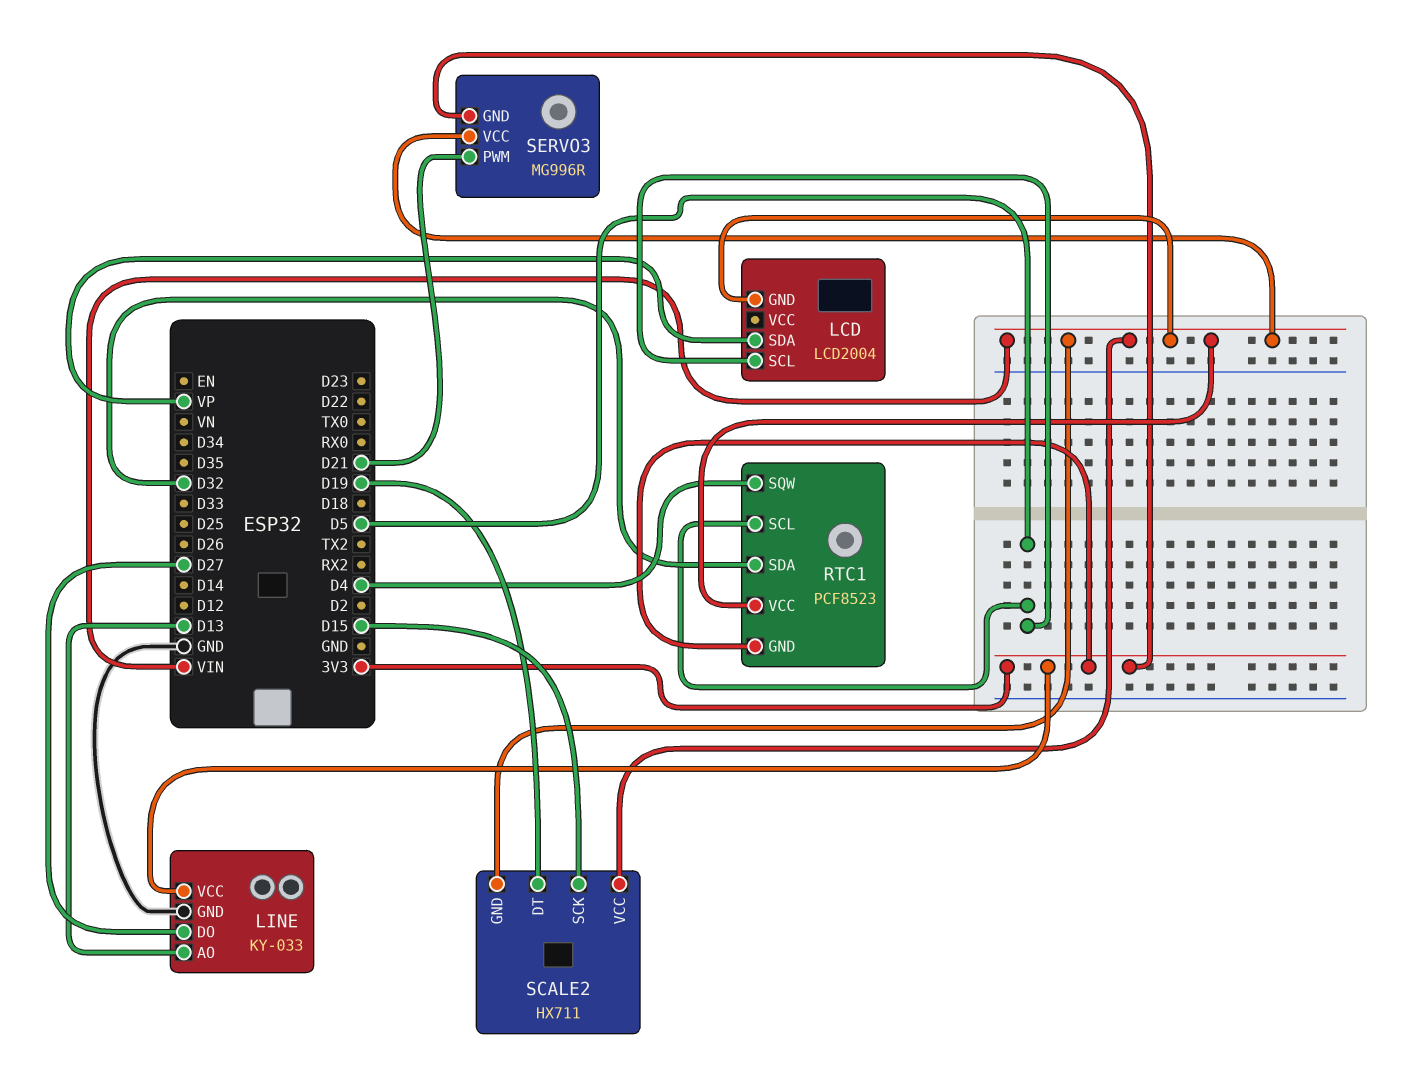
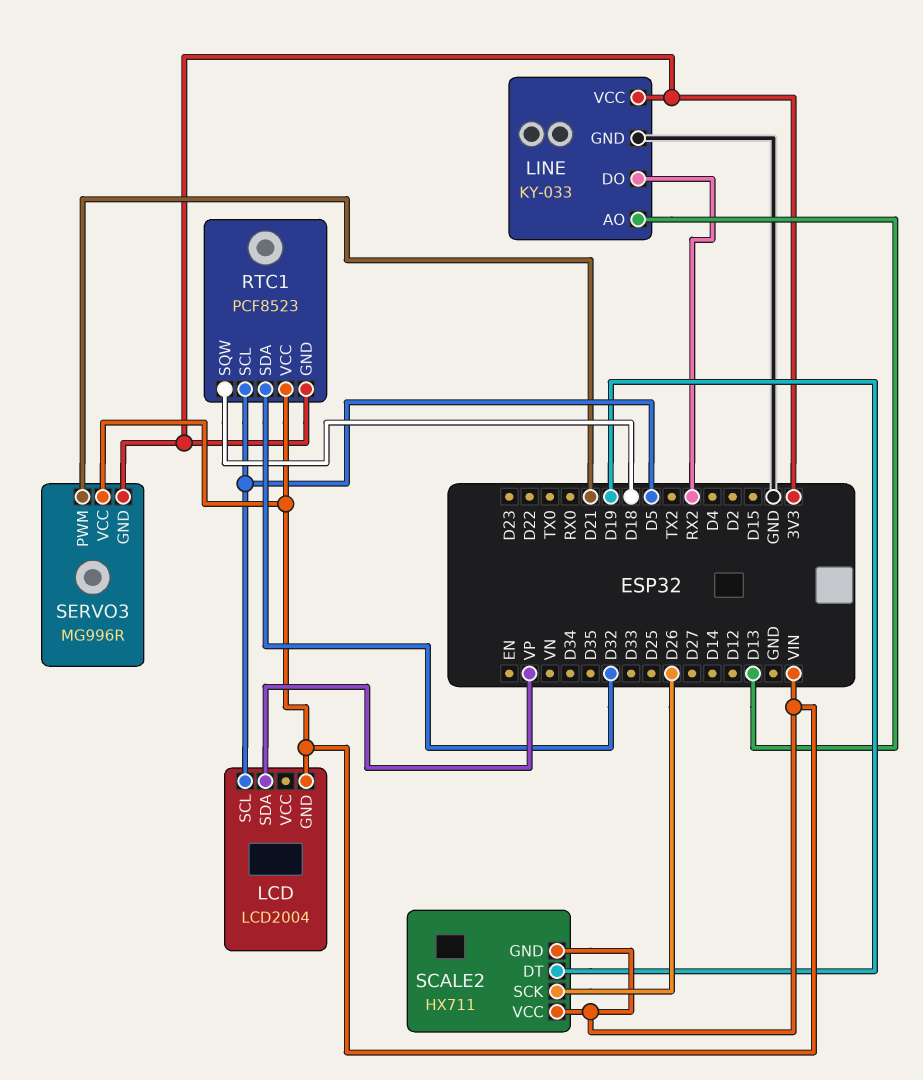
LINE pin DO: D27 -> RX2
RTC1 pin SQW: D4 -> D18
SCALE2 pin SCK: D15 -> D26

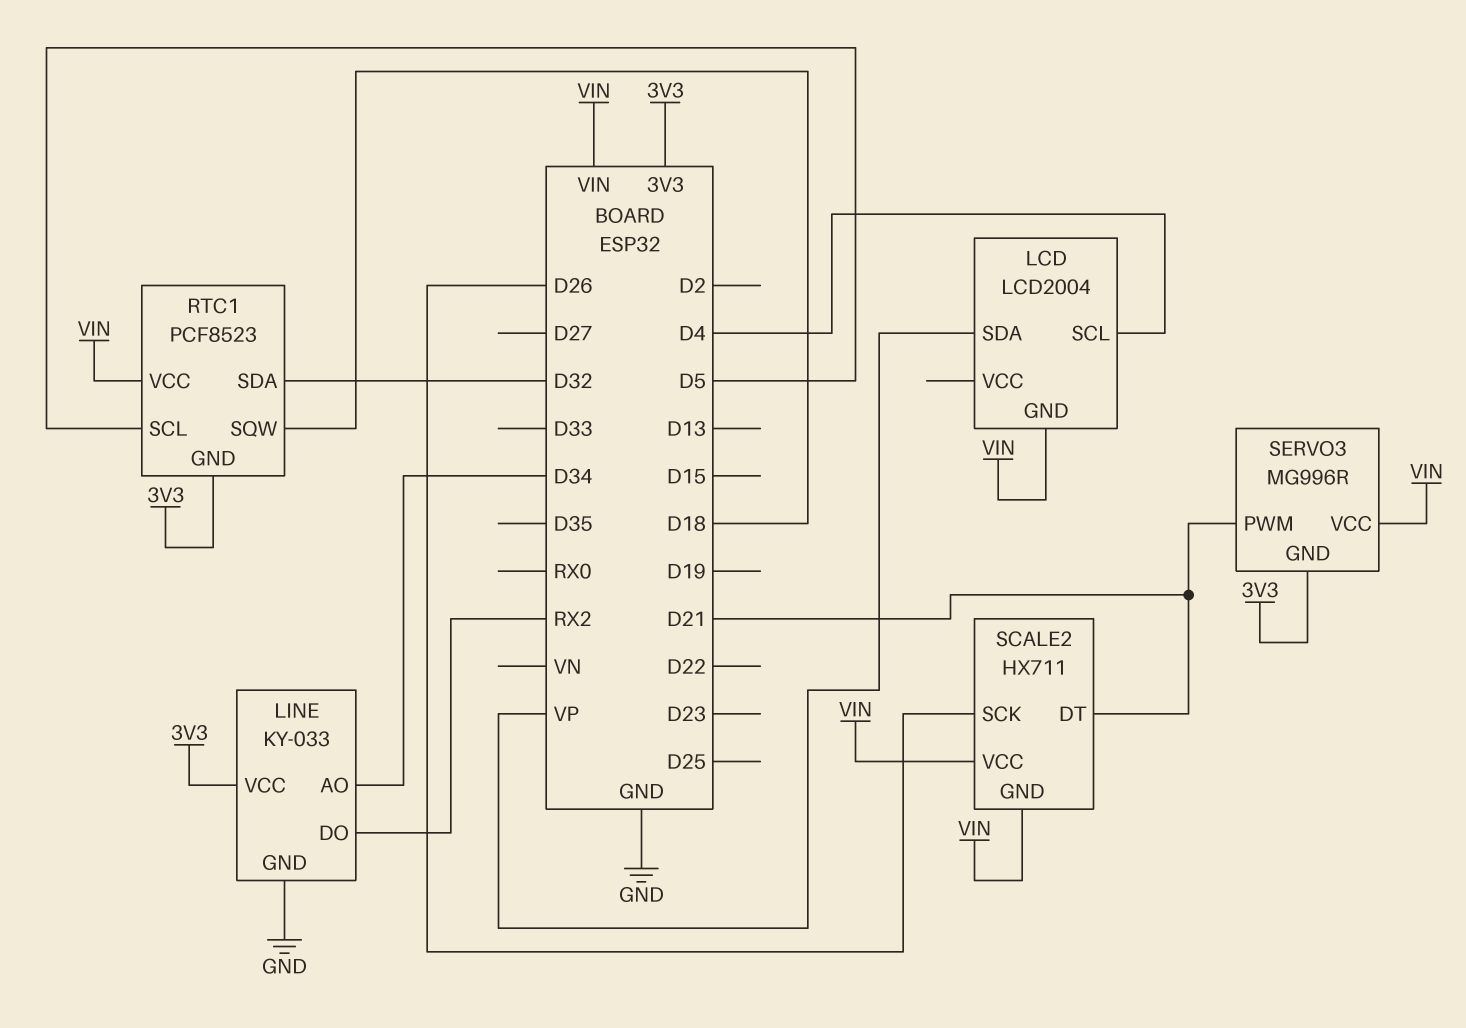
LCD pin SCL: D5 -> D4
LINE pin AO: D13 -> D34
SCALE2 pin DT: D19 -> D21

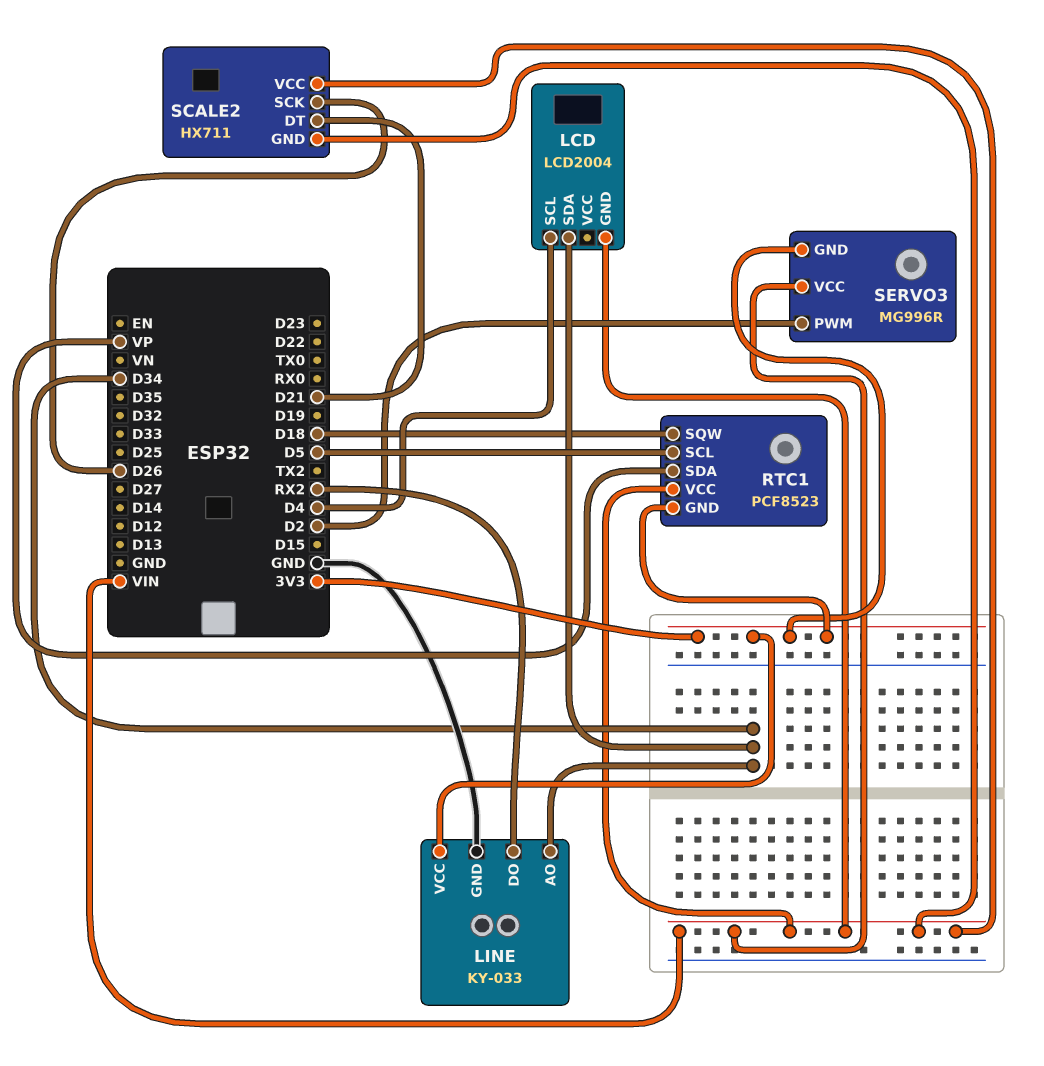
LCD pin SDA: VP -> D34
RTC1 pin SDA: D32 -> VP
SERVO3 pin PWM: D21 -> D2

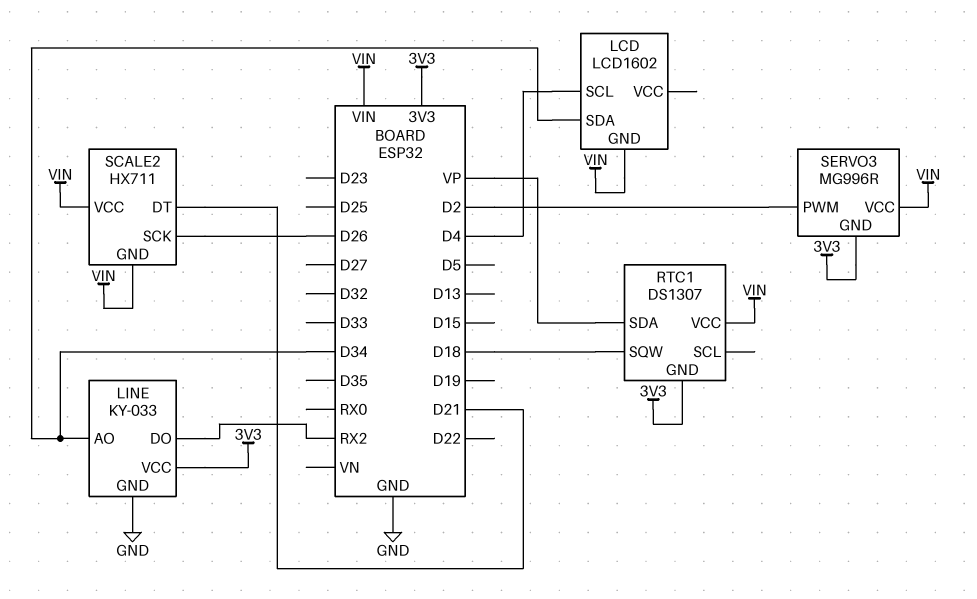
LCD: LCD2004 -> LCD1602
RTC1: PCF8523 -> DS1307
RTC1 pin SCL: D5 -> none

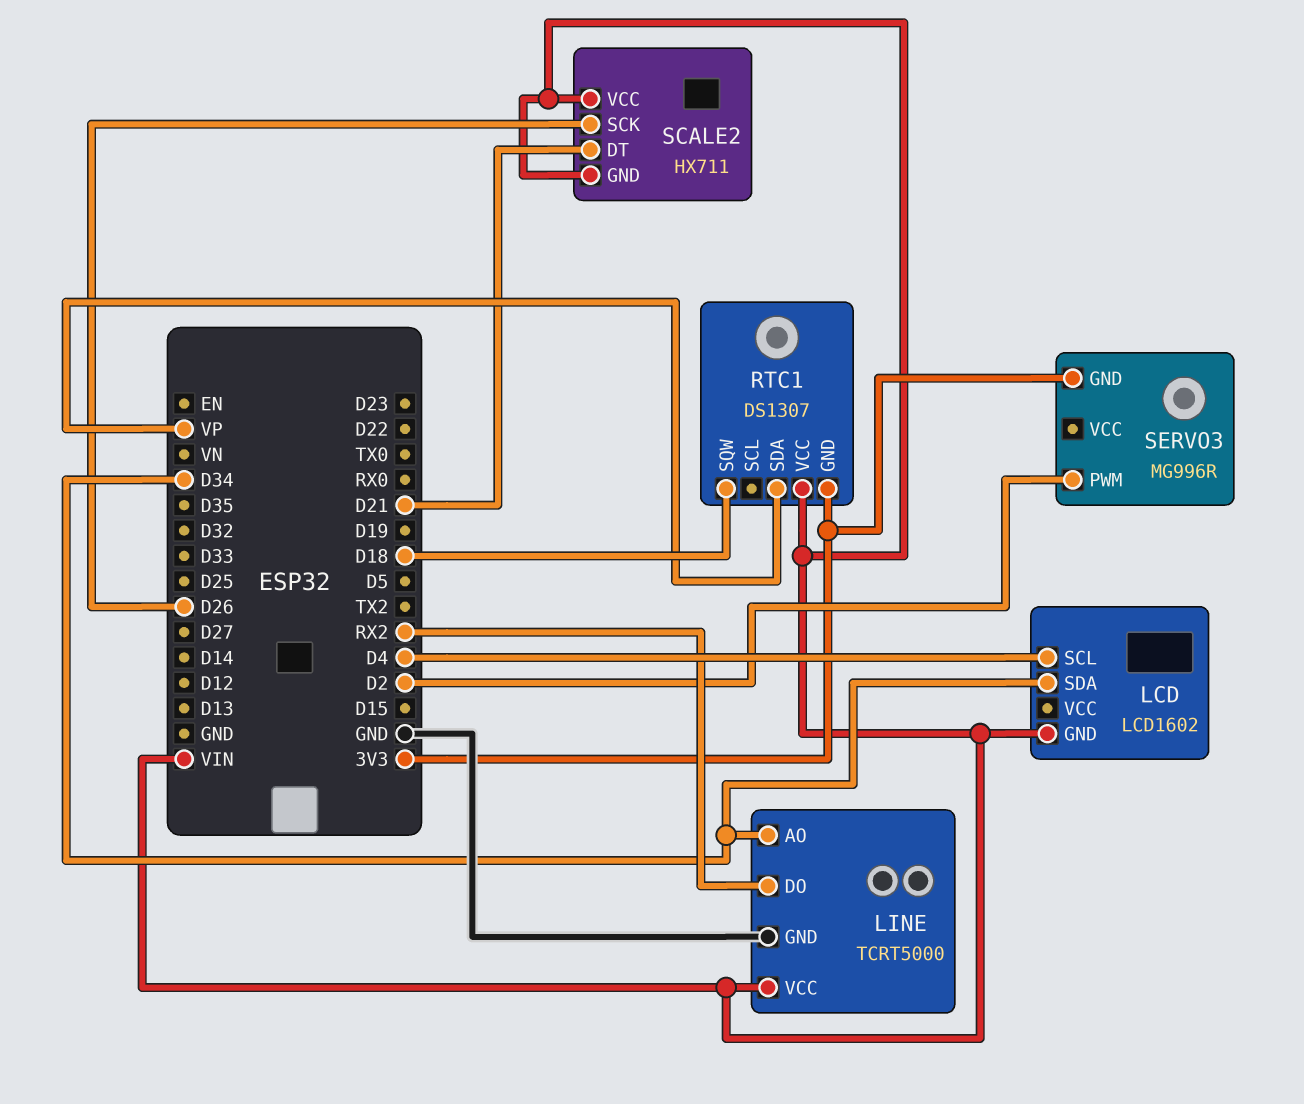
LINE: KY-033 -> TCRT5000
LINE pin VCC: 3V3 -> VIN
SERVO3 pin VCC: VIN -> none

